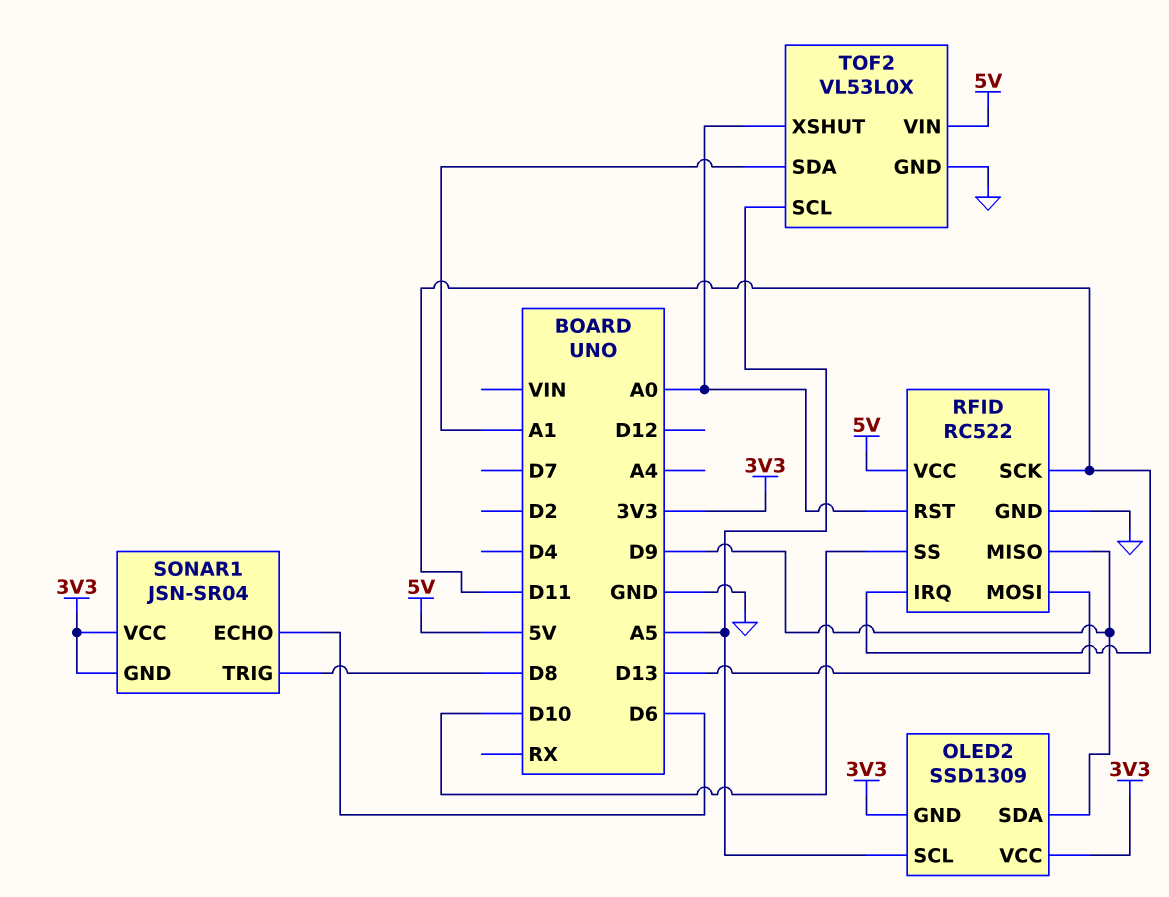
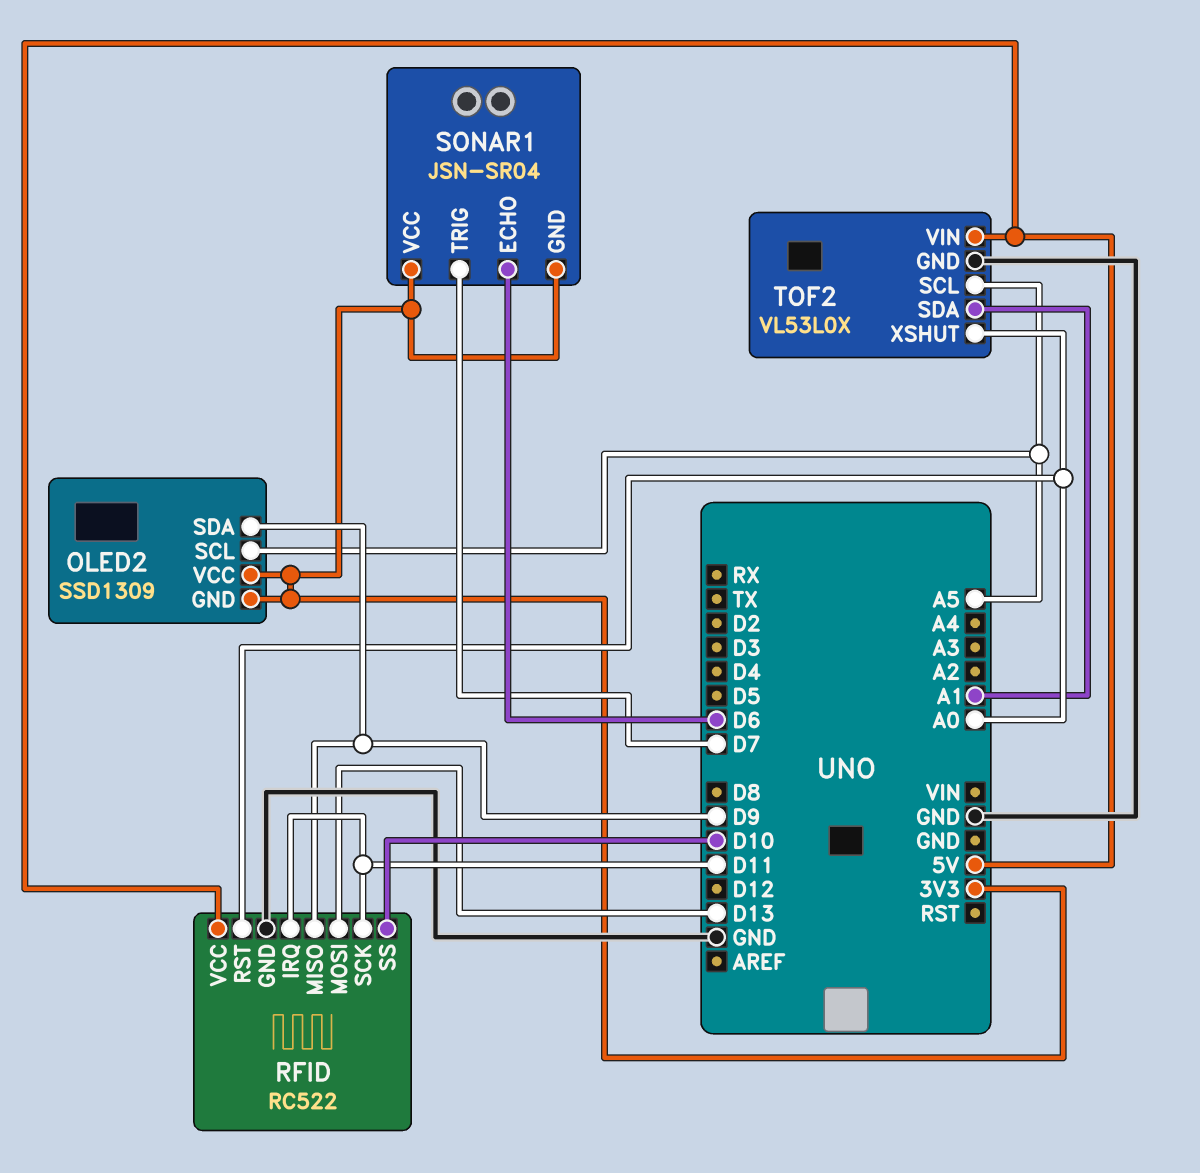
SONAR1 pin TRIG: D8 -> D7

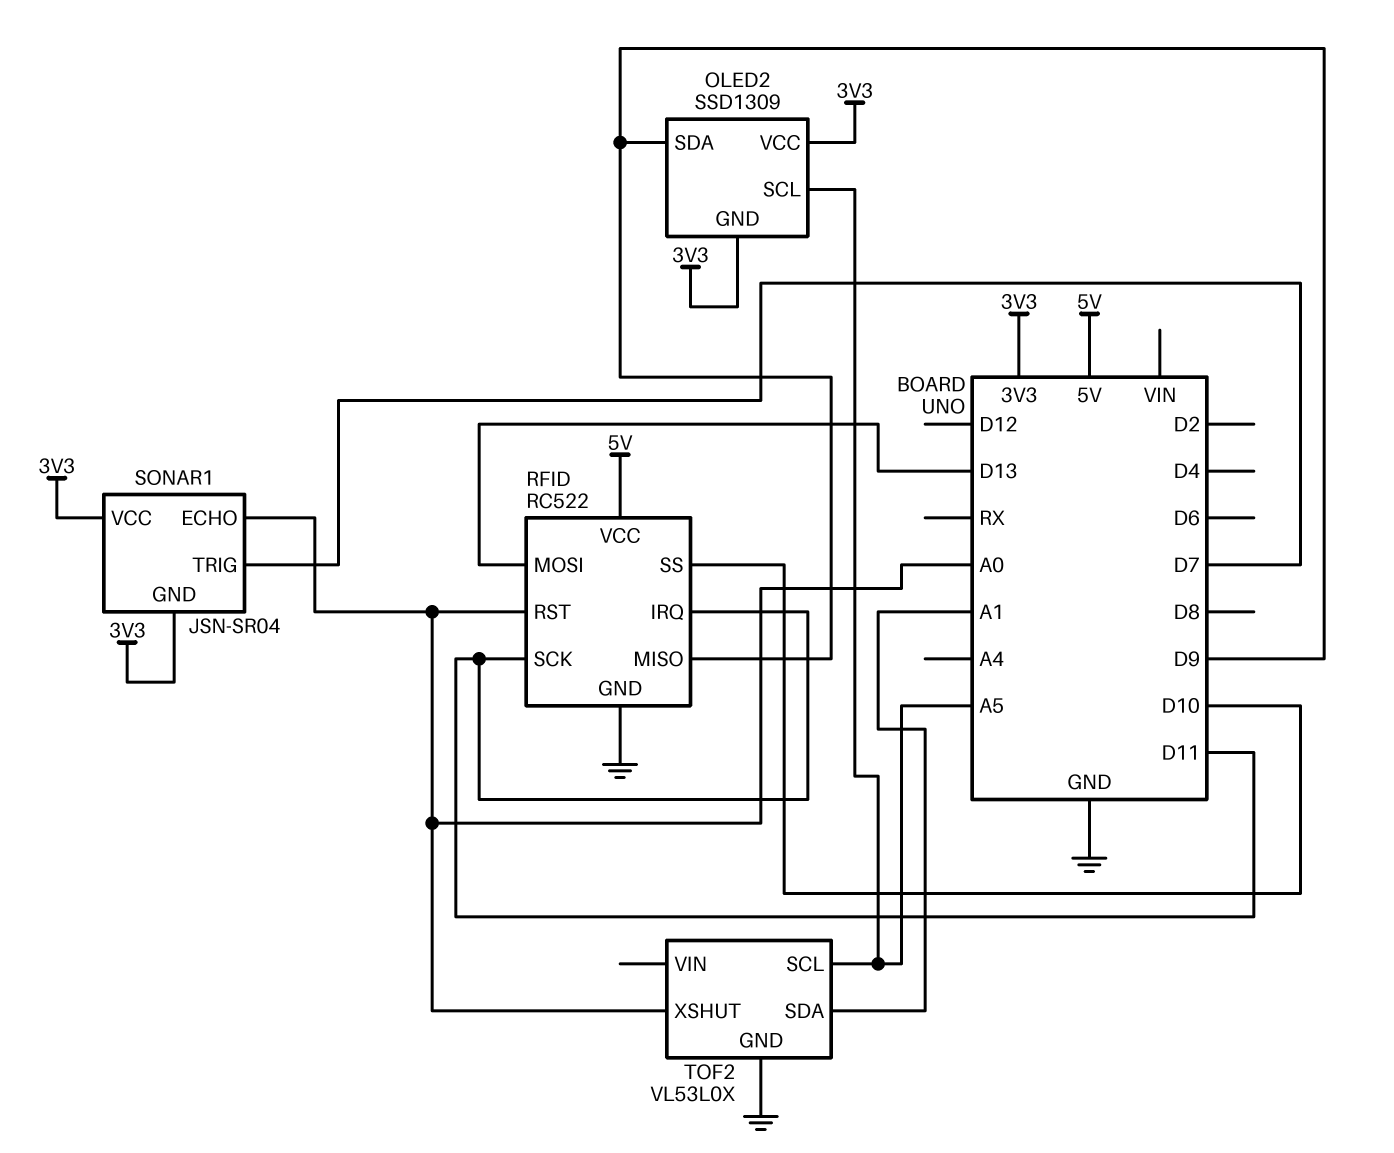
SONAR1 pin ECHO: D6 -> A0
TOF2 pin VIN: 5V -> none

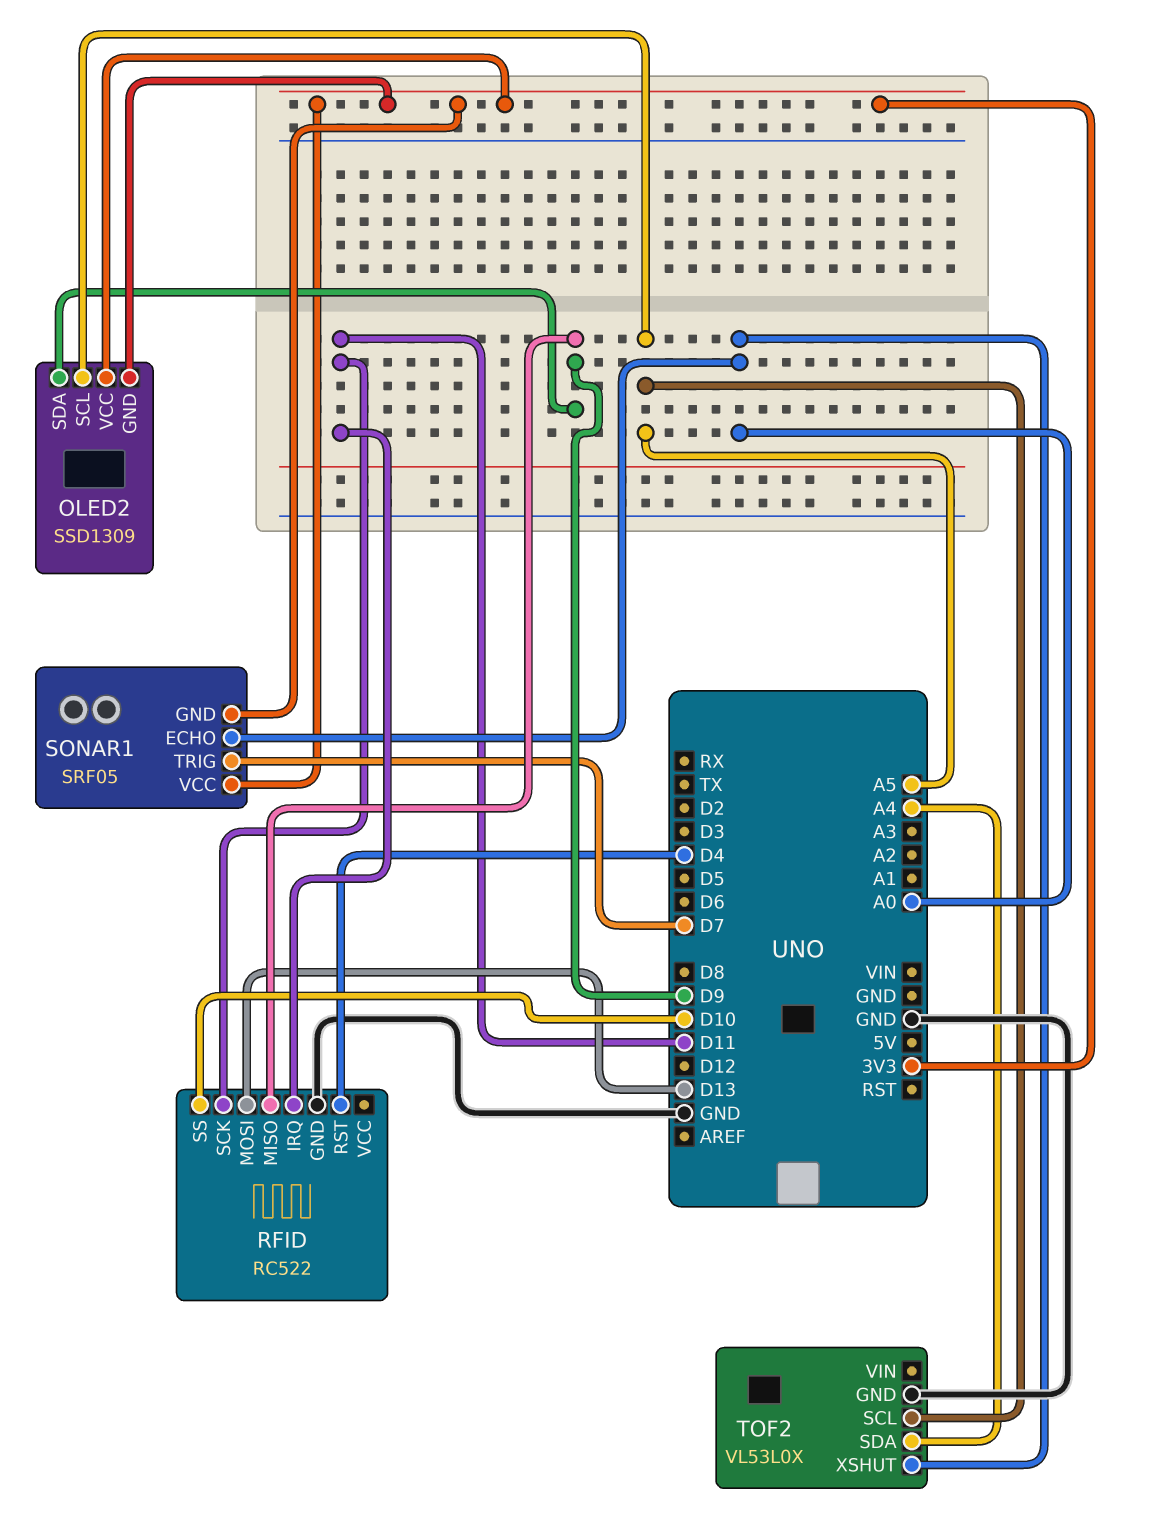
RFID pin RST: A0 -> D4
RFID pin VCC: 5V -> none
SONAR1: JSN-SR04 -> SRF05
TOF2 pin SDA: A1 -> A4

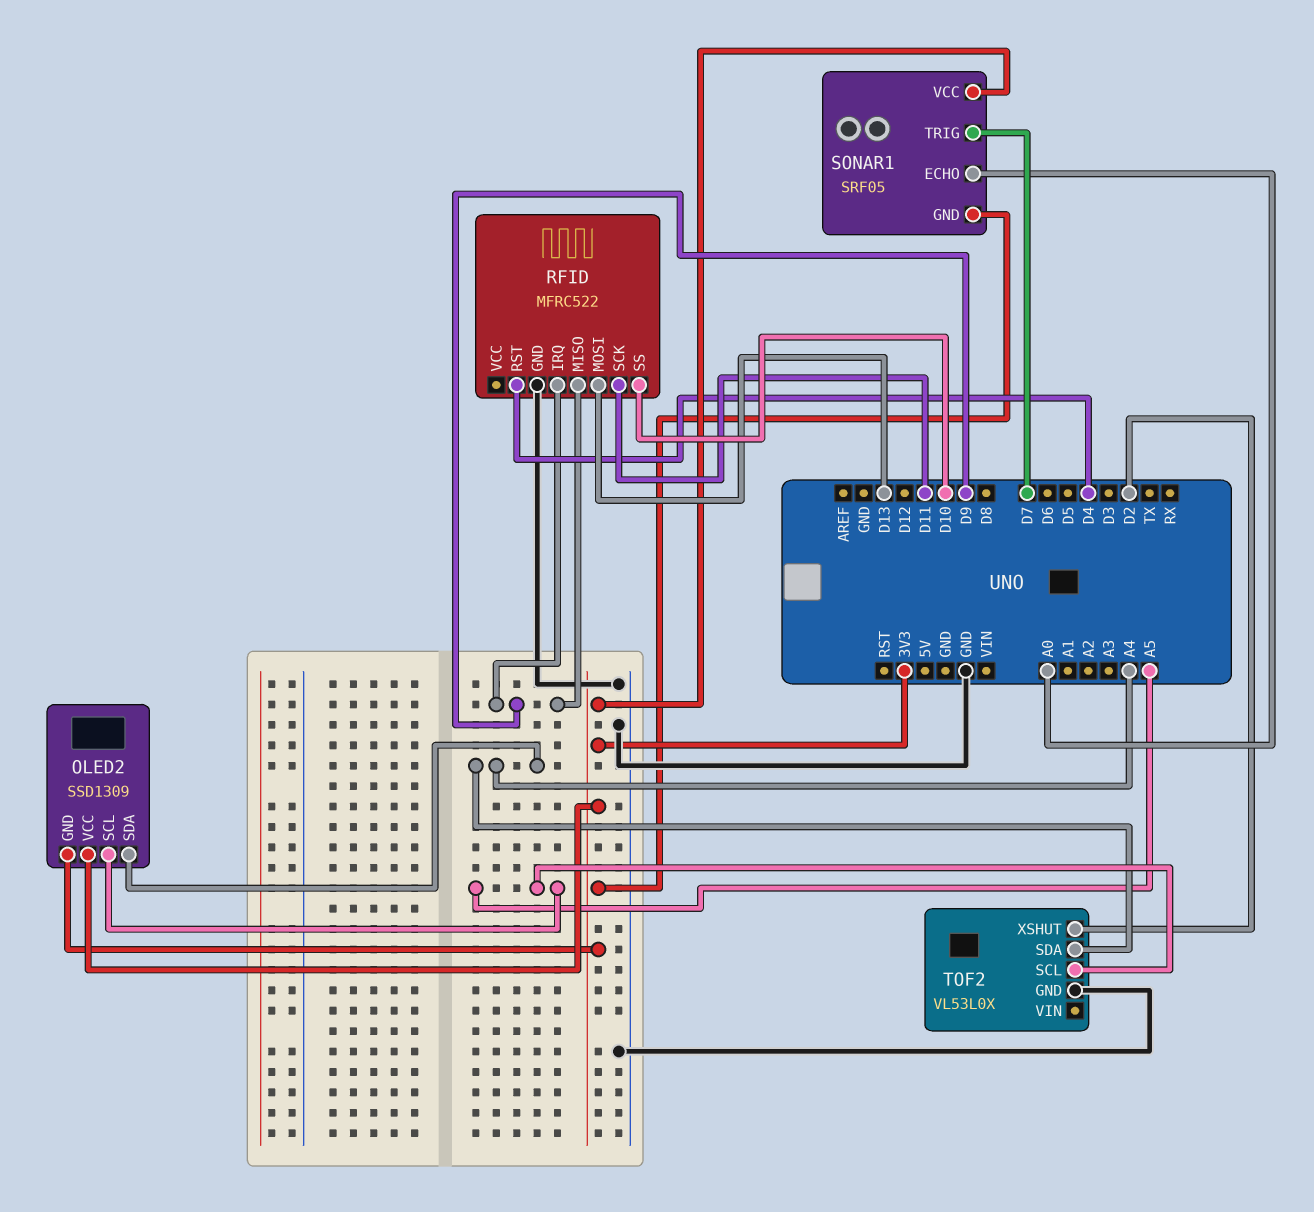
OLED2 pin SDA: D9 -> A4
RFID: RC522 -> MFRC522
RFID pin IRQ: D11 -> D9
TOF2 pin XSHUT: A0 -> D2

